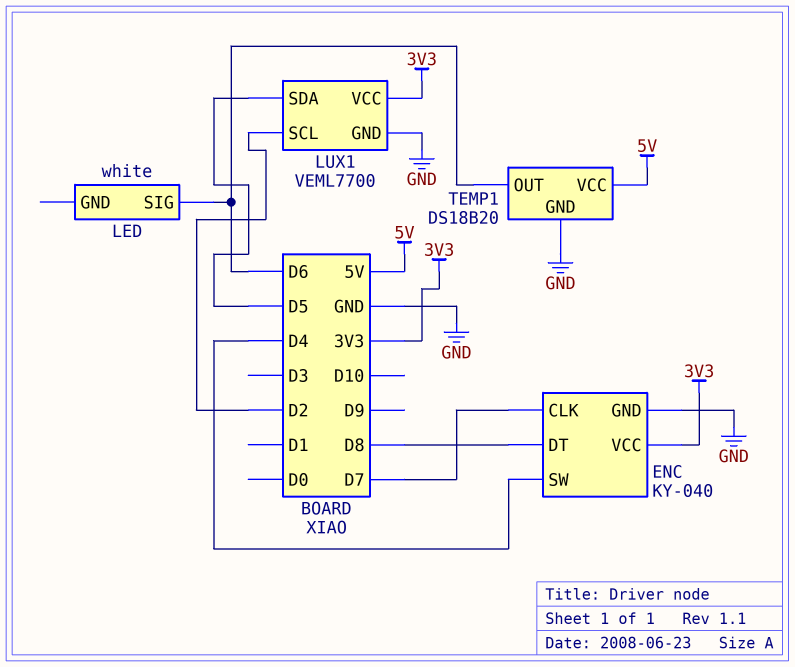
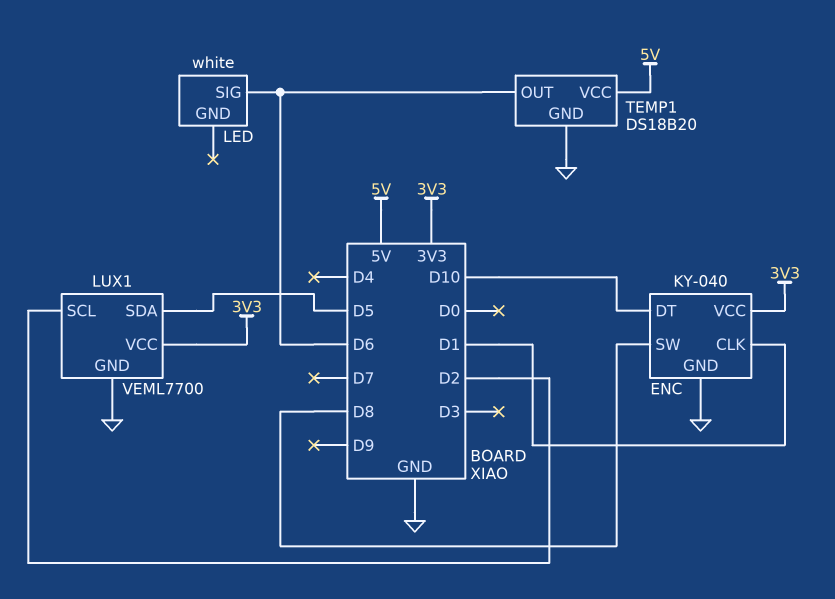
ENC pin CLK: D7 -> D1
ENC pin DT: D8 -> D10
ENC pin SW: D4 -> D8

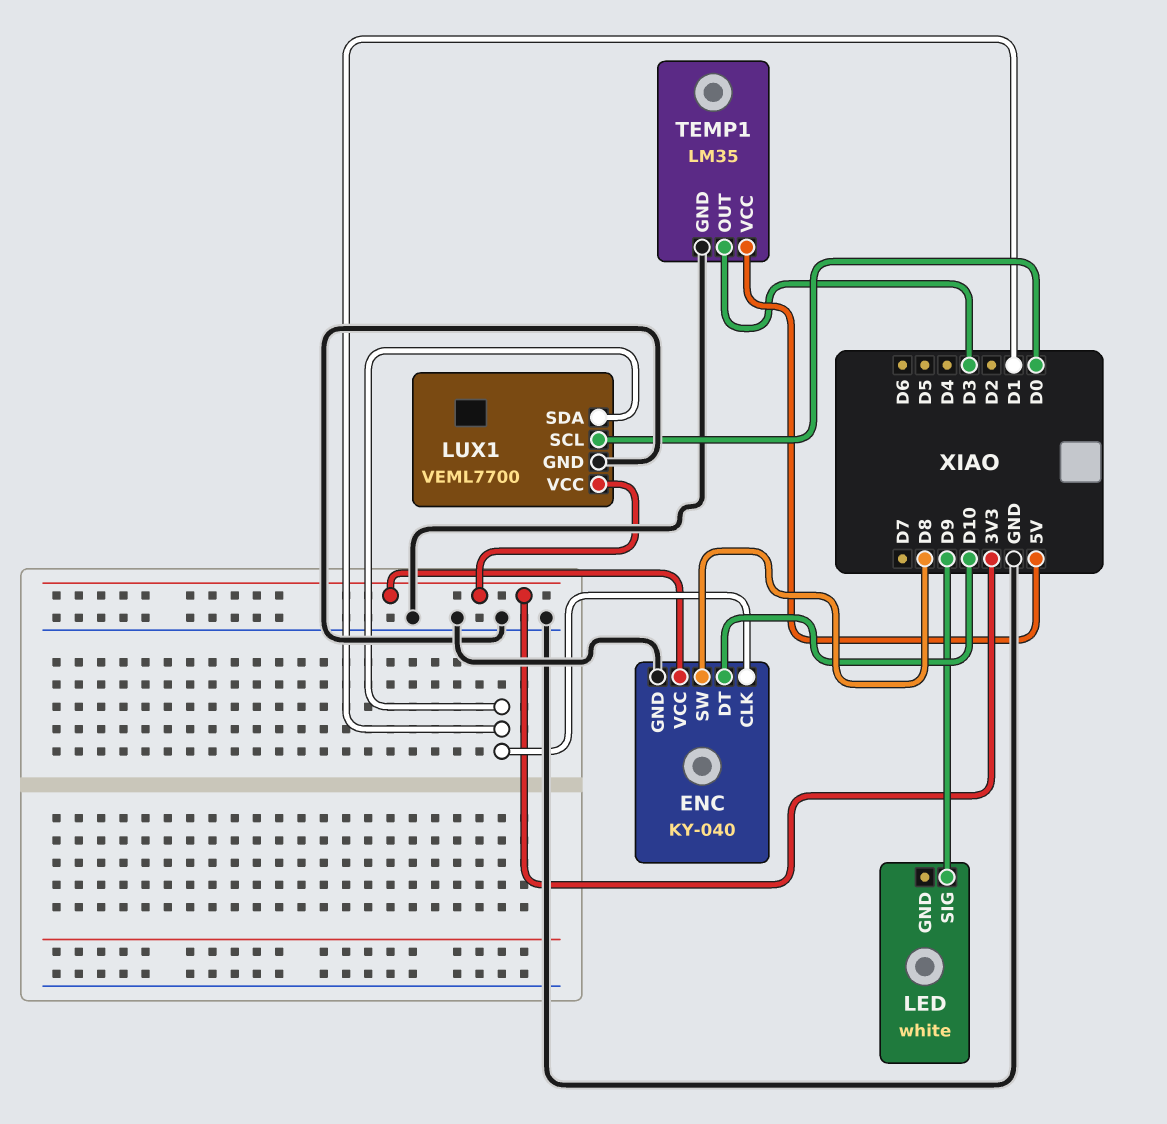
LED pin SIG: D6 -> D9
LUX1 pin SCL: D2 -> D0
LUX1 pin SDA: D5 -> D1
TEMP1: DS18B20 -> LM35
TEMP1 pin OUT: D6 -> D3

